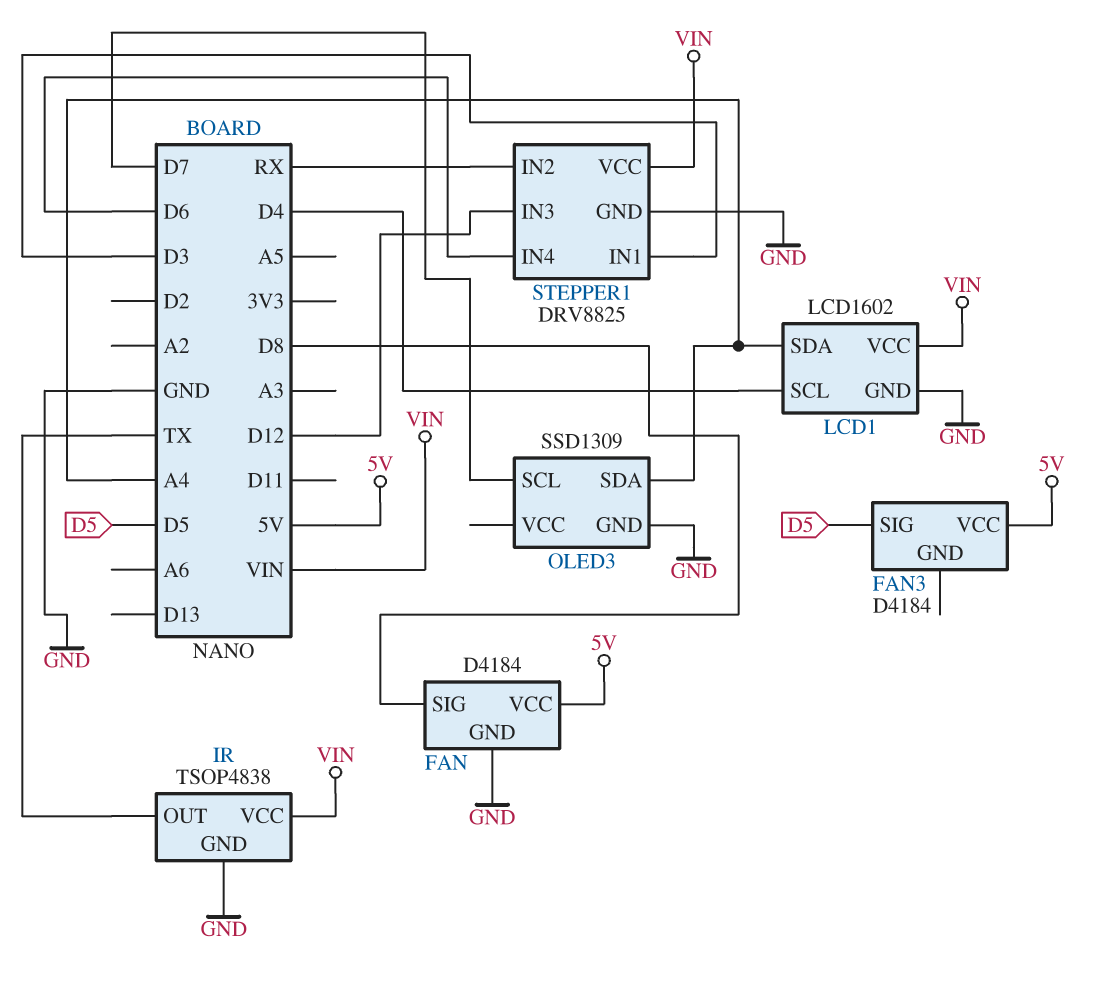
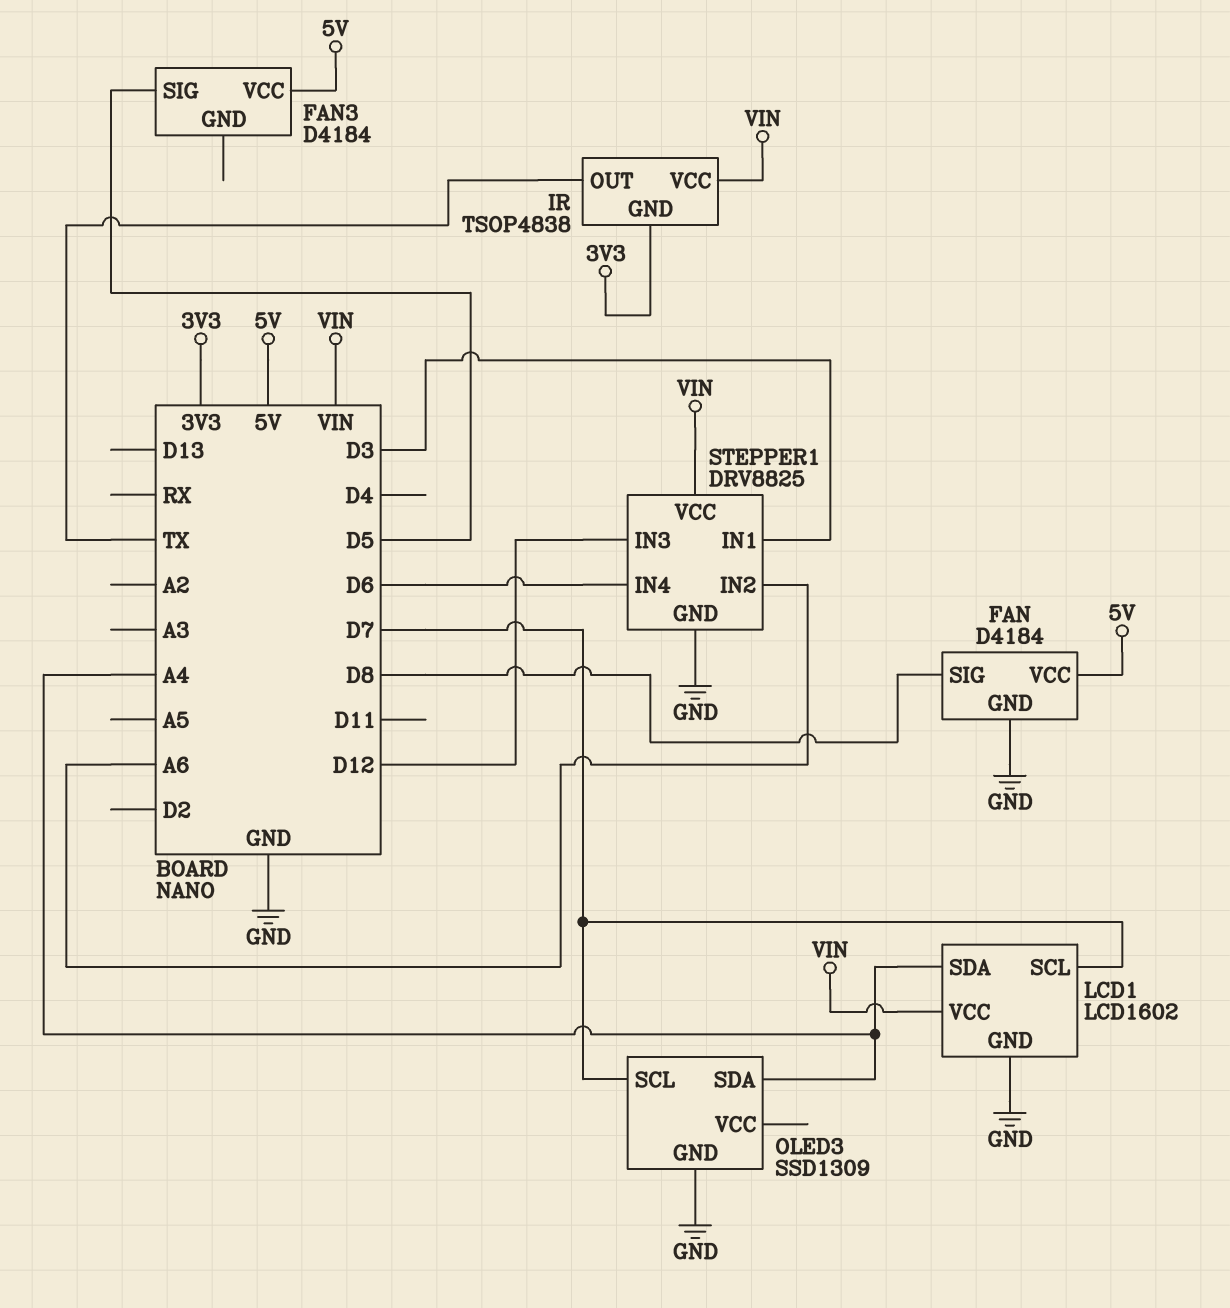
IR pin GND: GND -> 3V3
LCD1 pin SCL: D4 -> D7
STEPPER1 pin IN2: RX -> A6

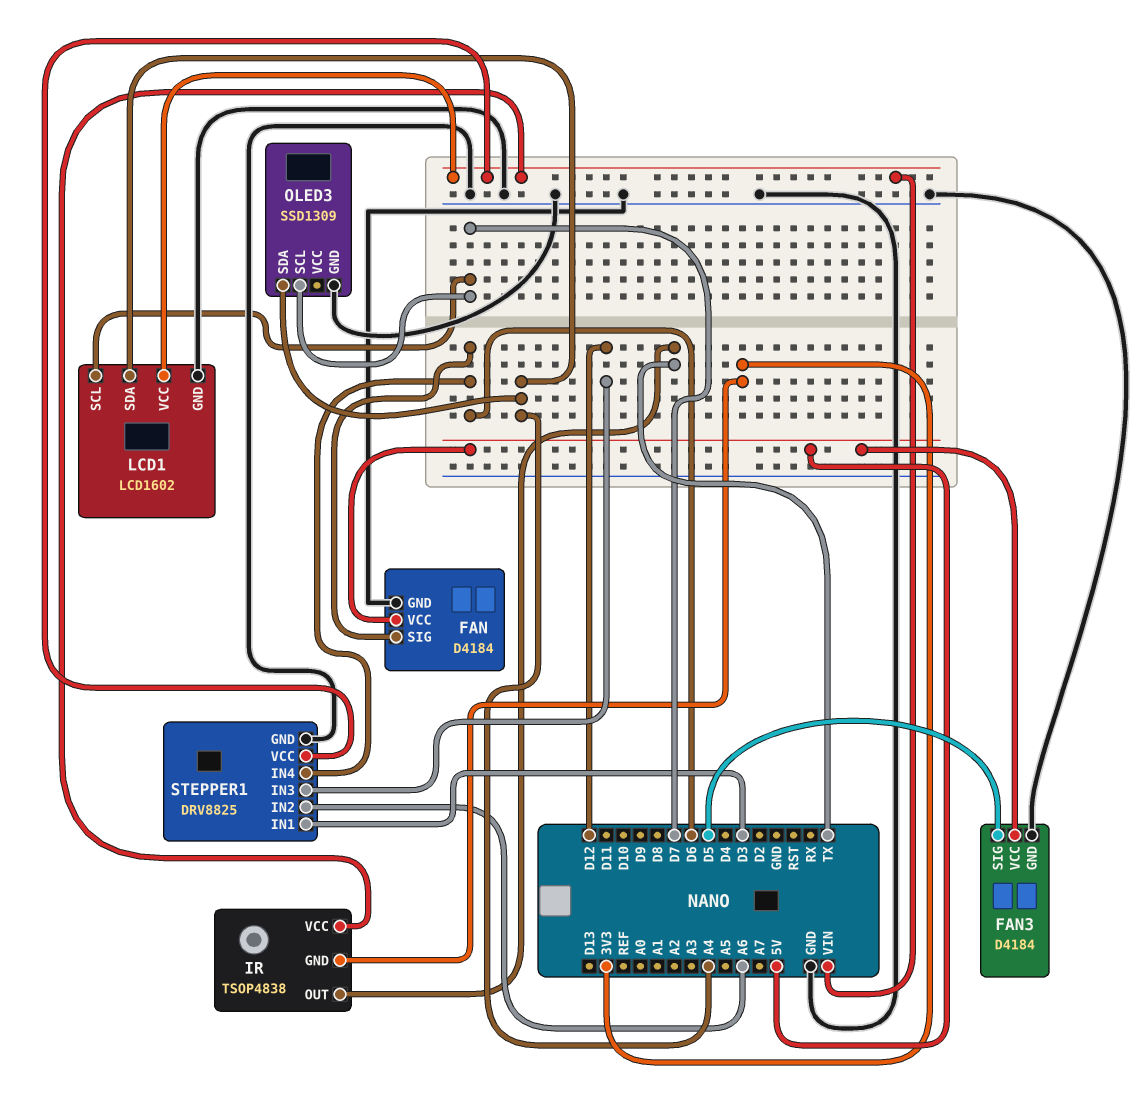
FAN pin SIG: D8 -> D6
FAN3 pin GND: none -> GND

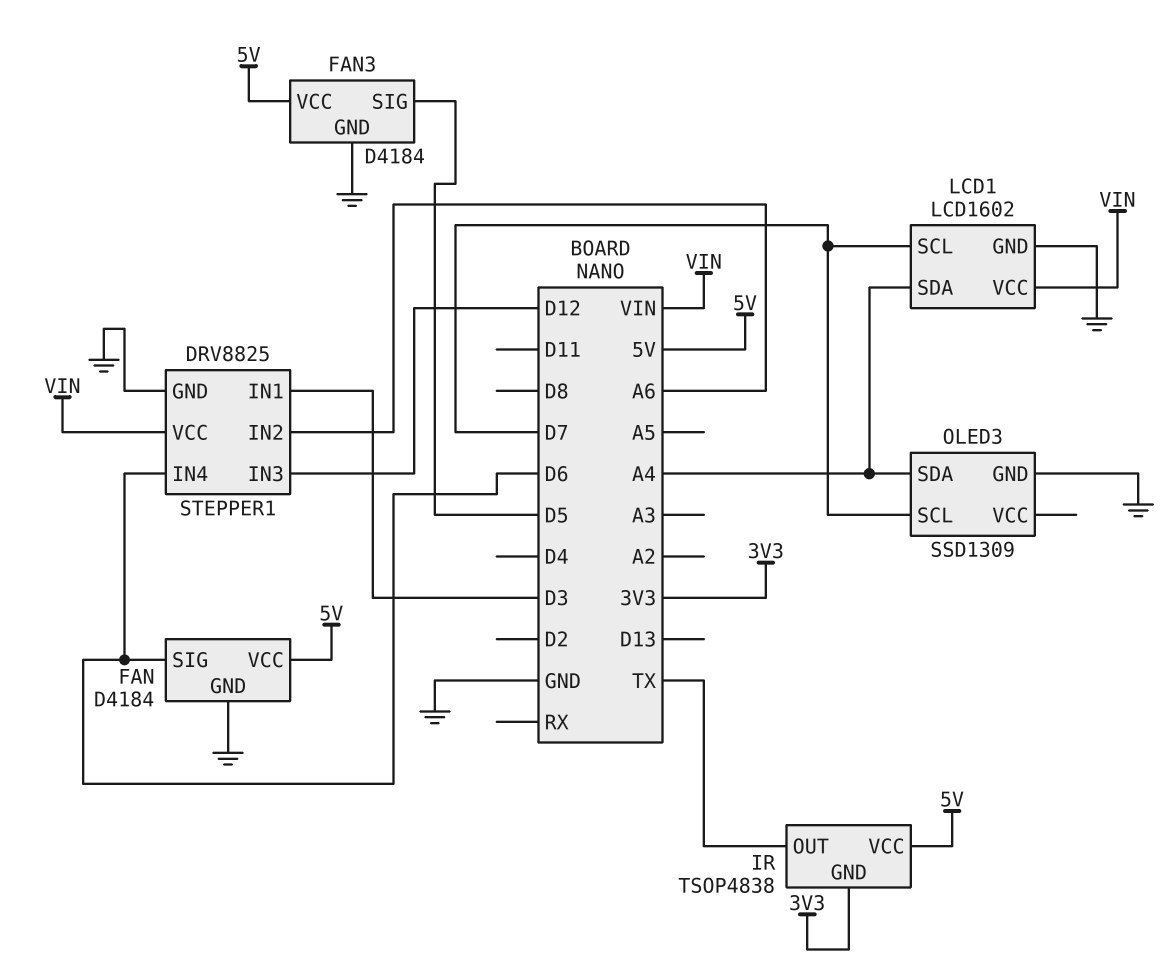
IR pin VCC: VIN -> 5V

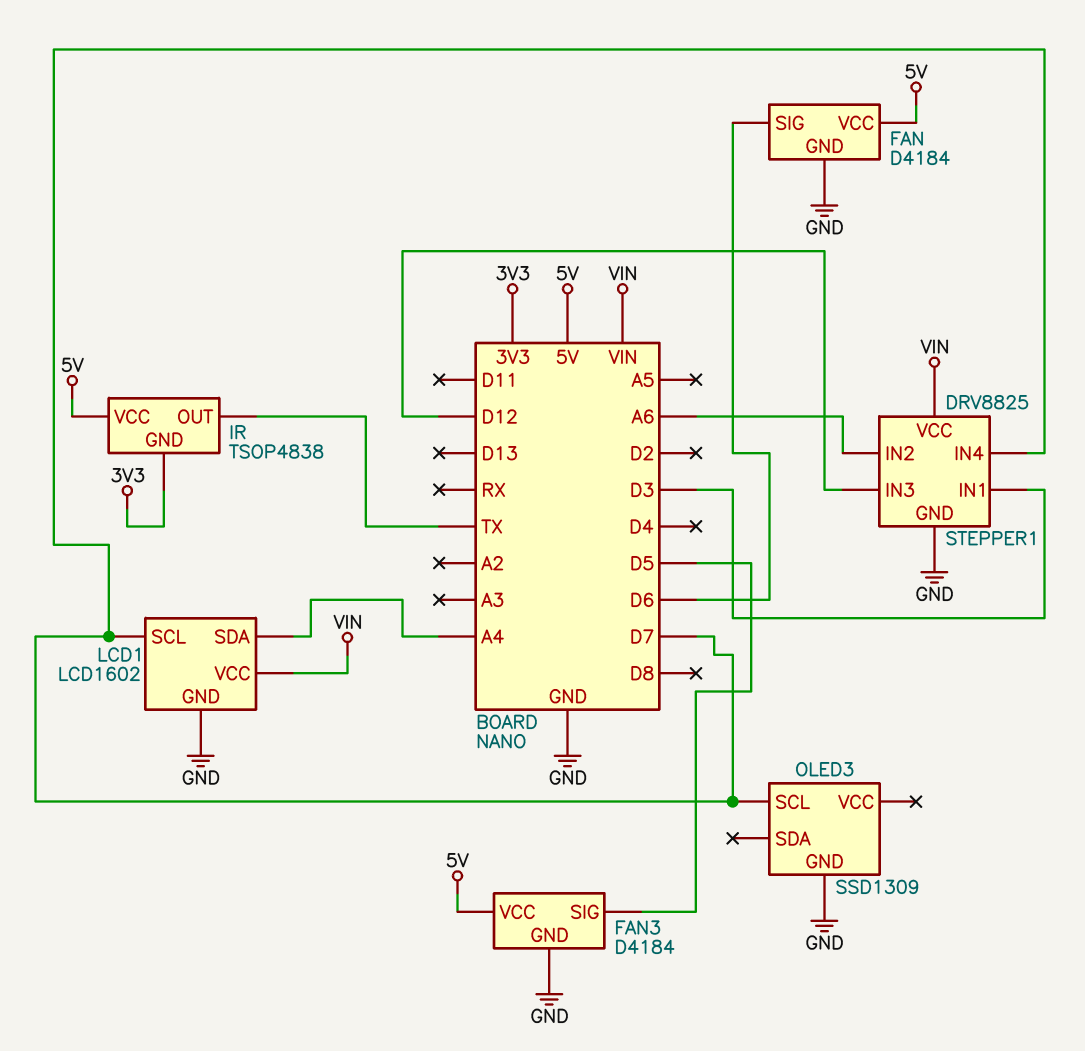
OLED3 pin SDA: A4 -> none
STEPPER1 pin IN4: D6 -> D7

